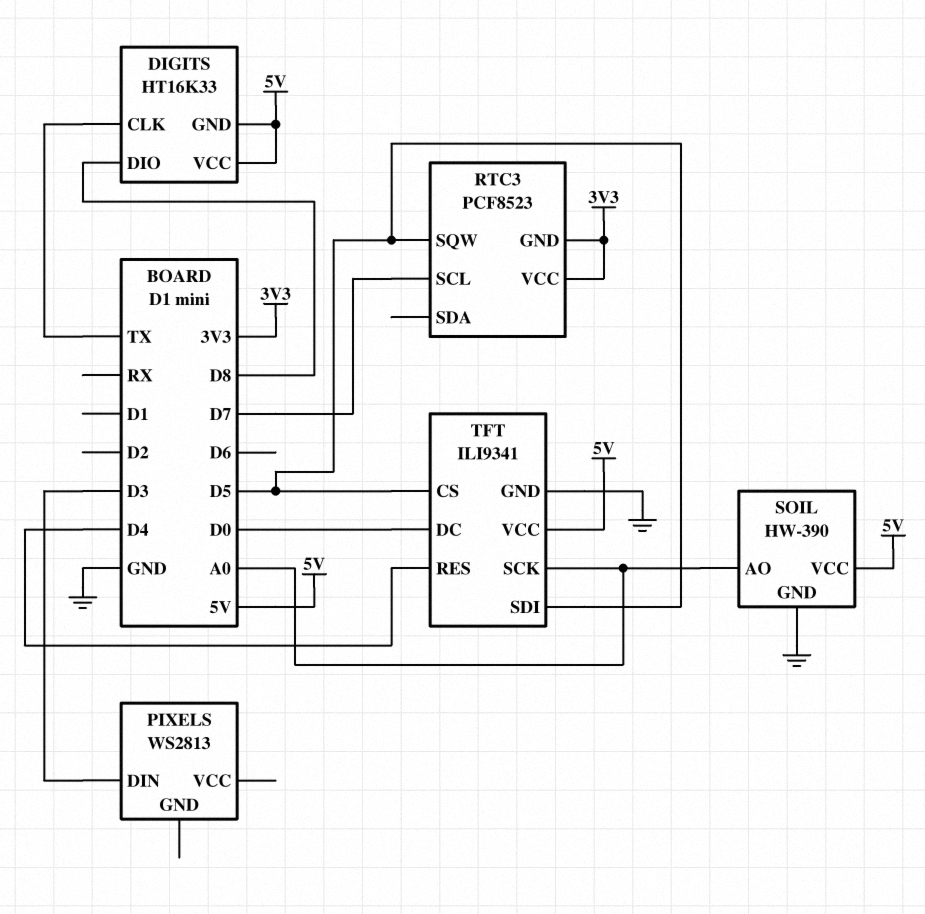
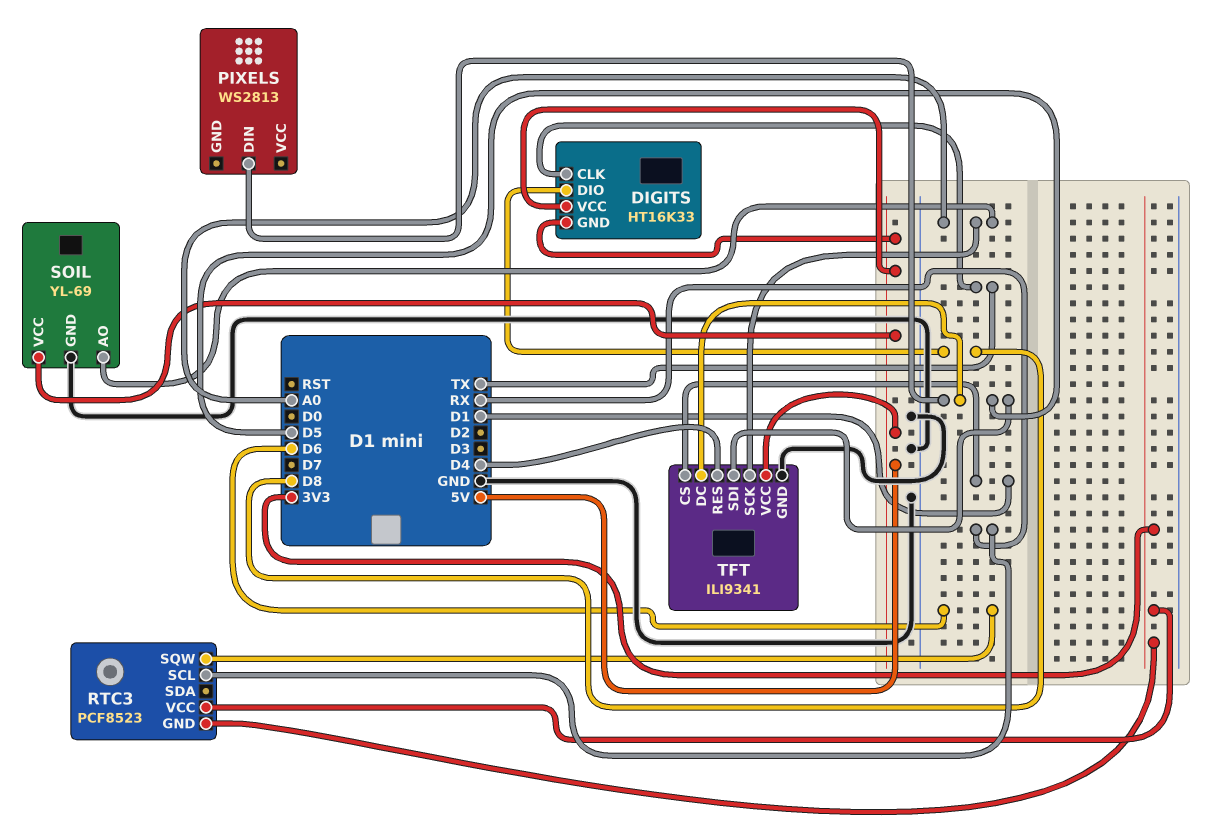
PIXELS pin DIN: D3 -> D5
RTC3 pin SCL: D7 -> RX
RTC3 pin SQW: D5 -> D6
SOIL: HW-390 -> YL-69
TFT pin CS: D5 -> D1
TFT pin DC: D0 -> D5

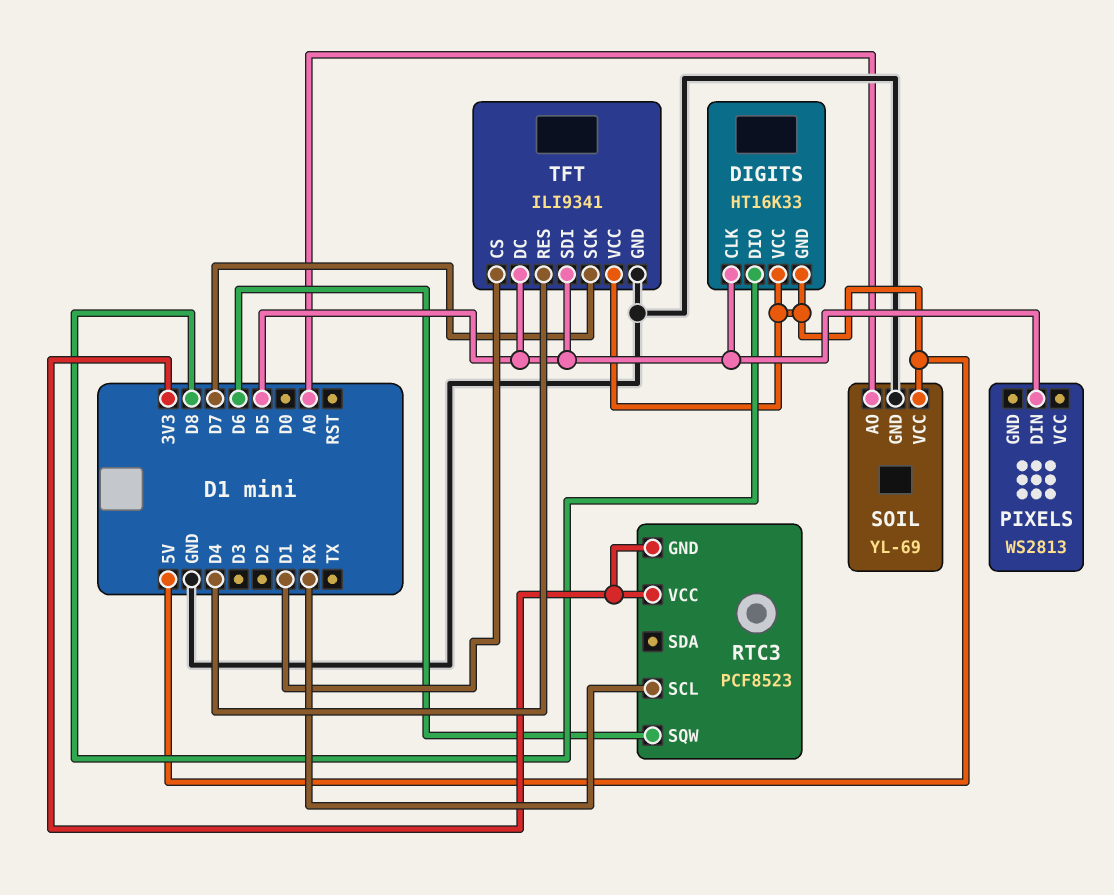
DIGITS pin CLK: TX -> D5
TFT pin SCK: A0 -> D7

